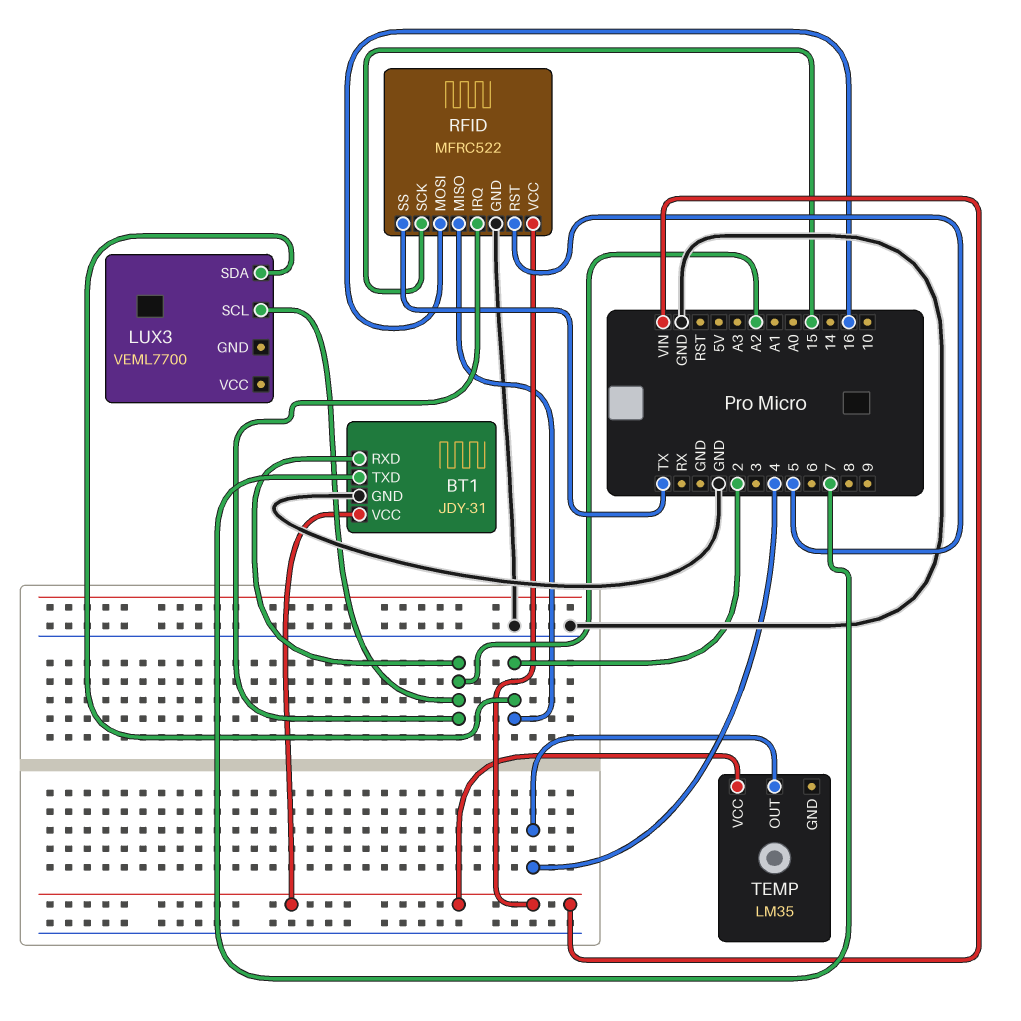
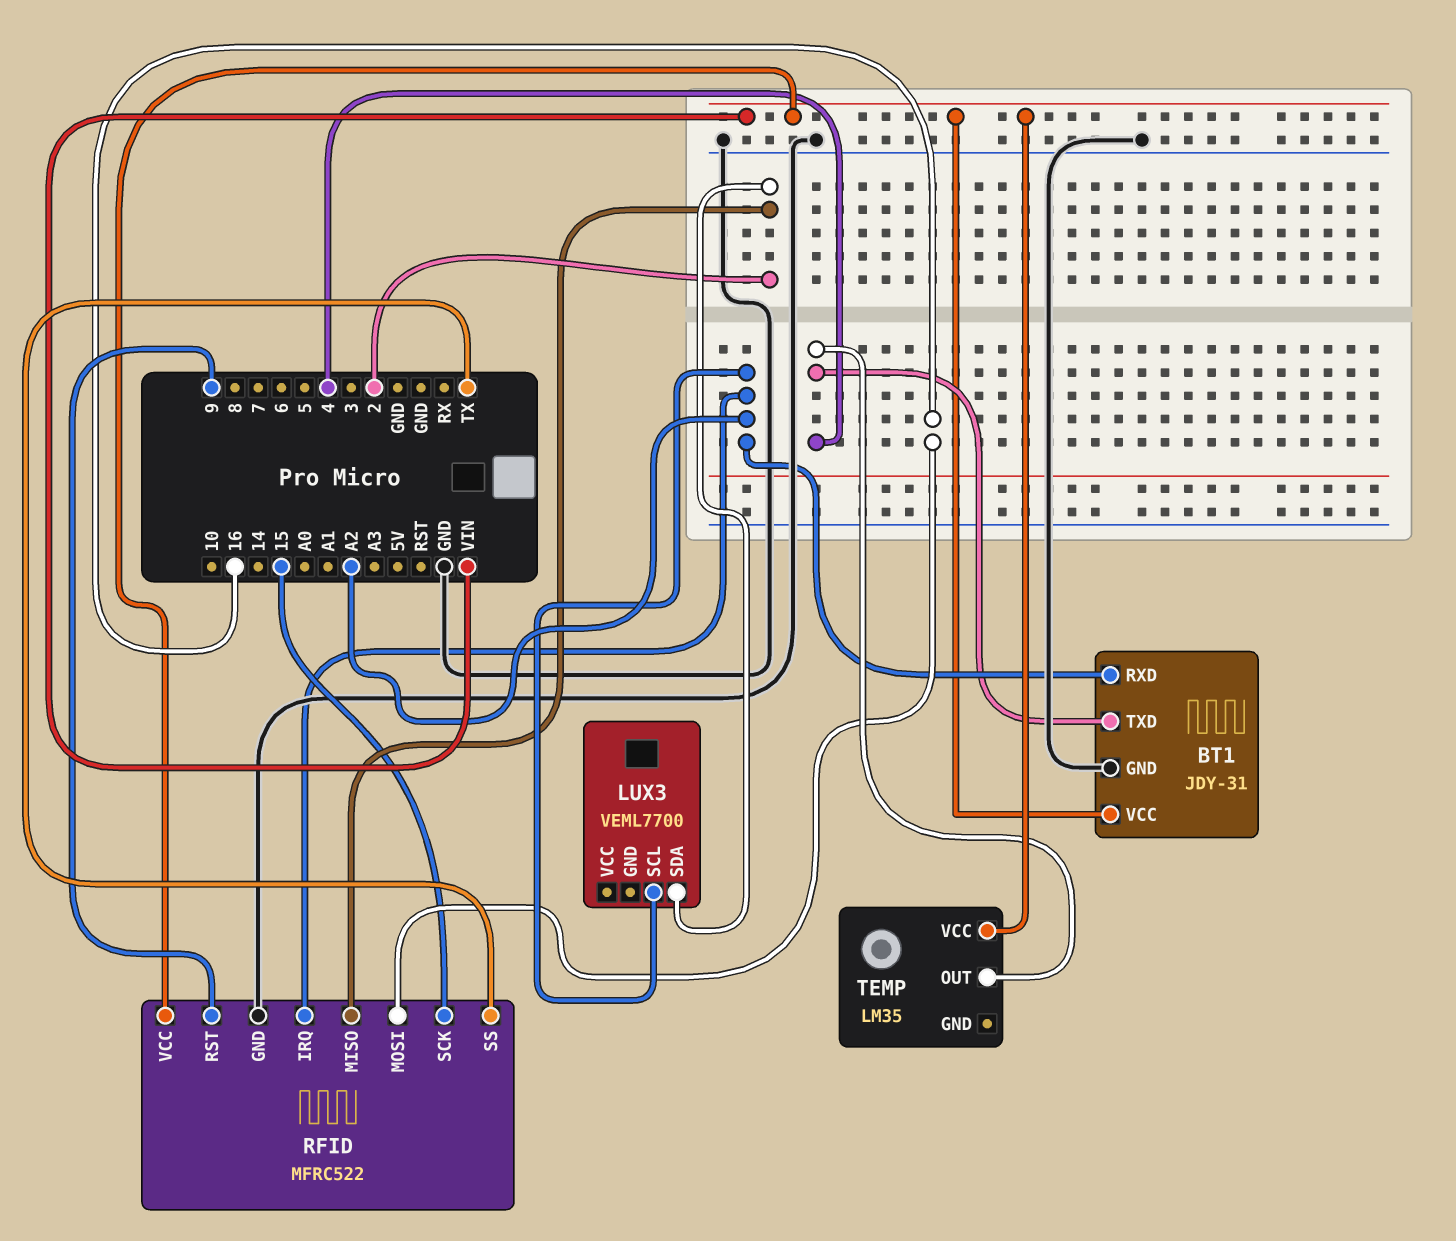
BT1 pin TXD: 7 -> 4
RFID pin RST: 5 -> 9

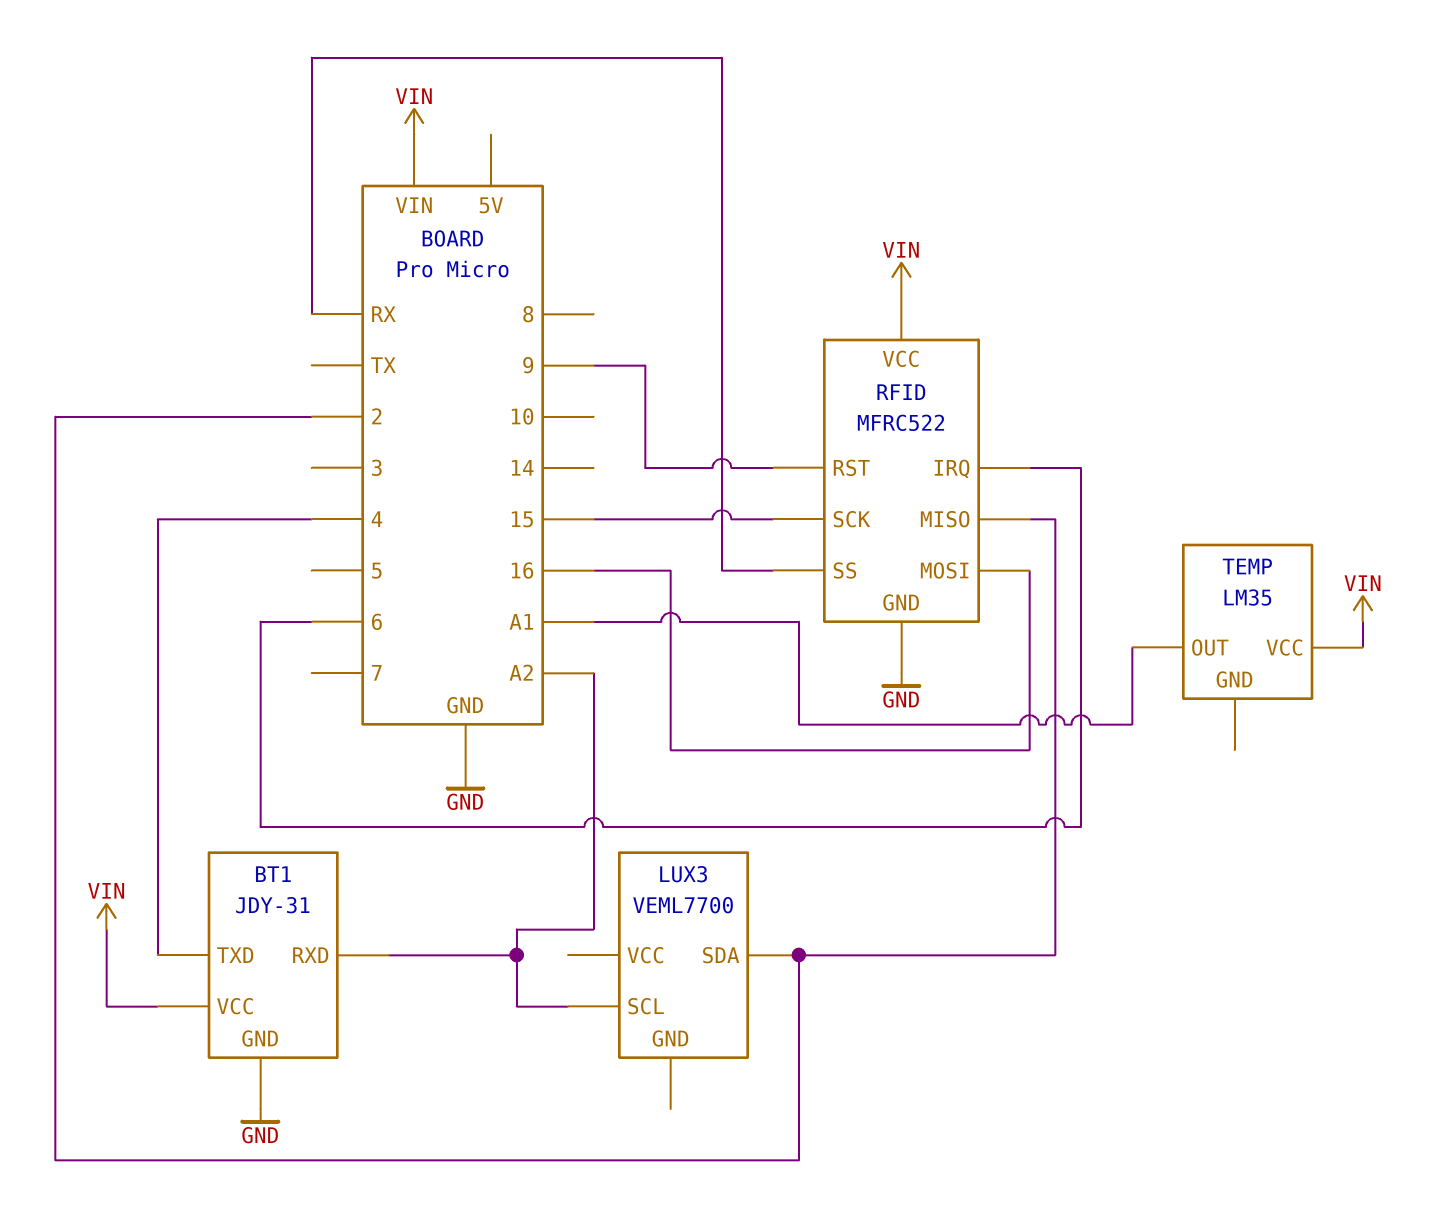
RFID pin IRQ: A2 -> 6
RFID pin SS: TX -> RX
TEMP pin OUT: 4 -> A1

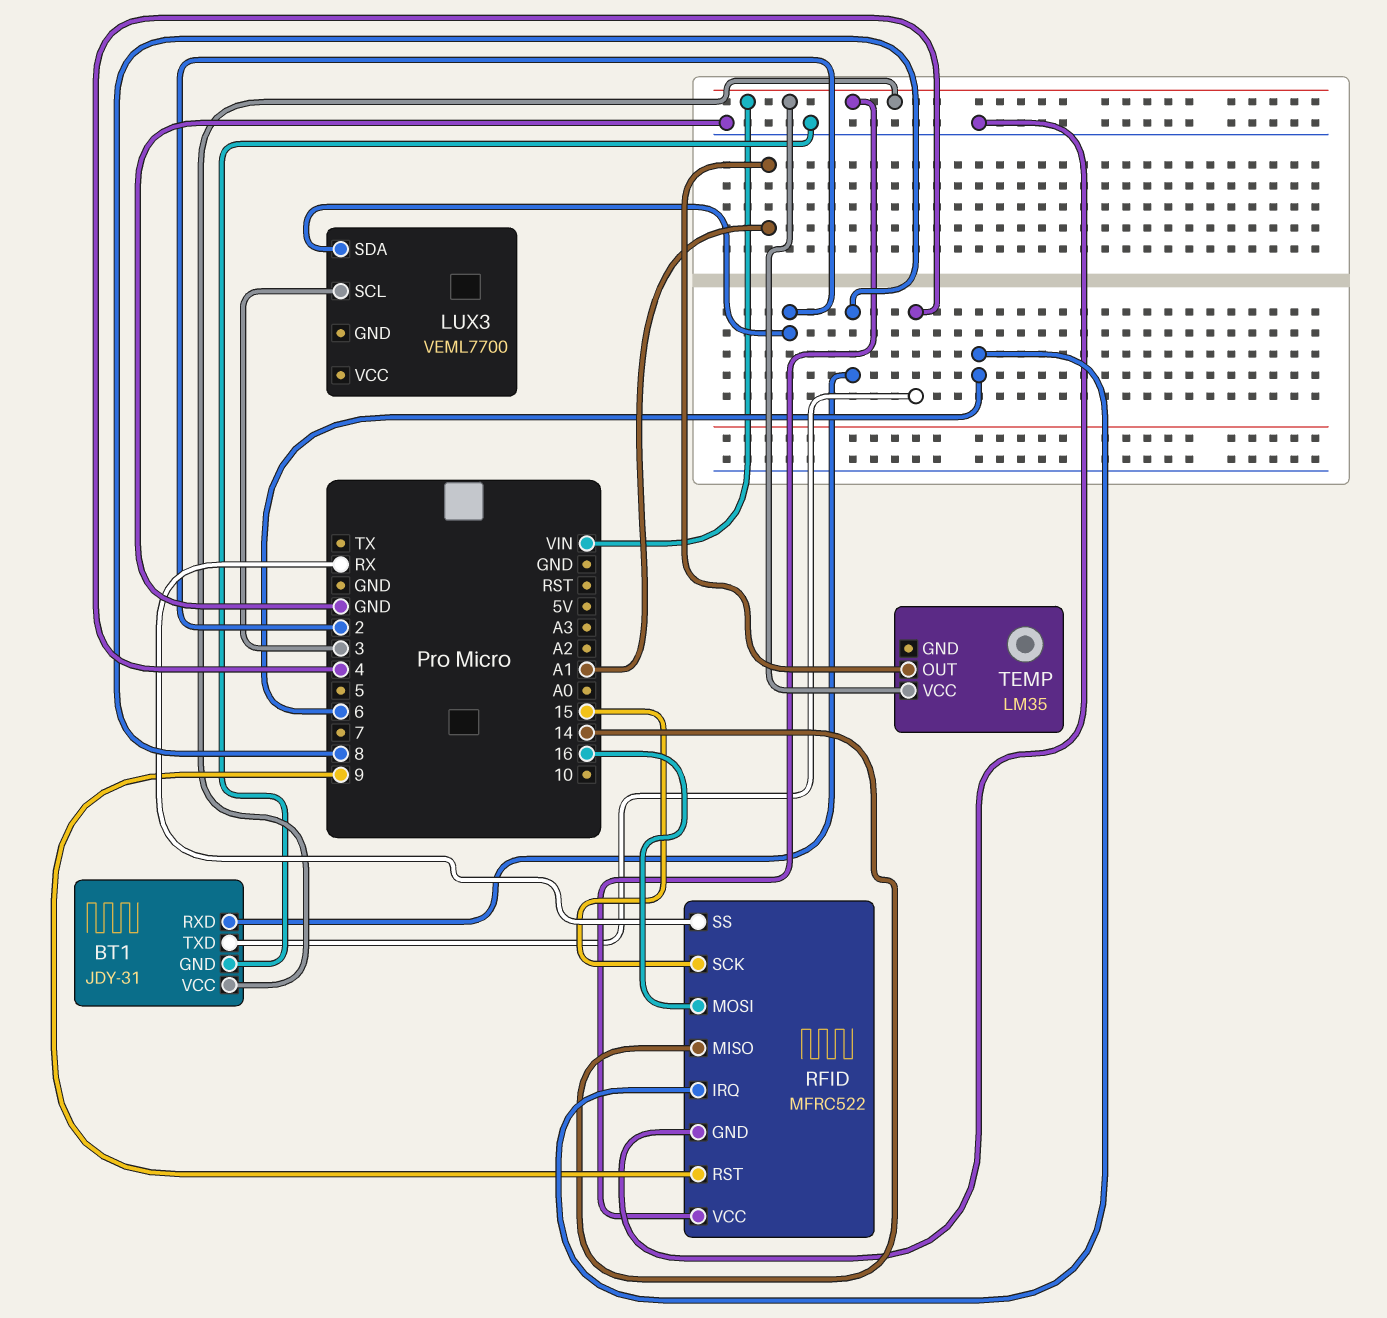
BT1 pin RXD: A2 -> 8
LUX3 pin SCL: A2 -> 3
RFID pin MISO: 2 -> 14

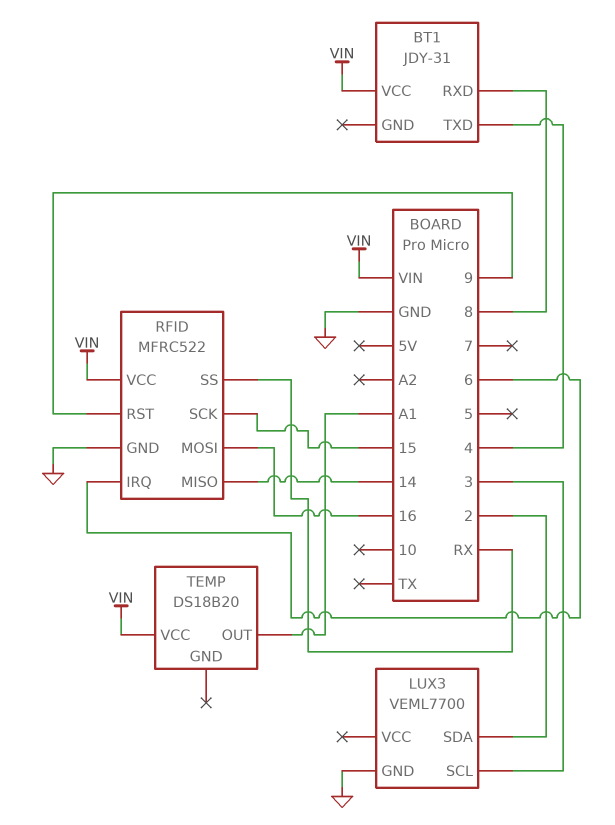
BT1 pin GND: GND -> none
LUX3 pin GND: none -> GND
TEMP: LM35 -> DS18B20

